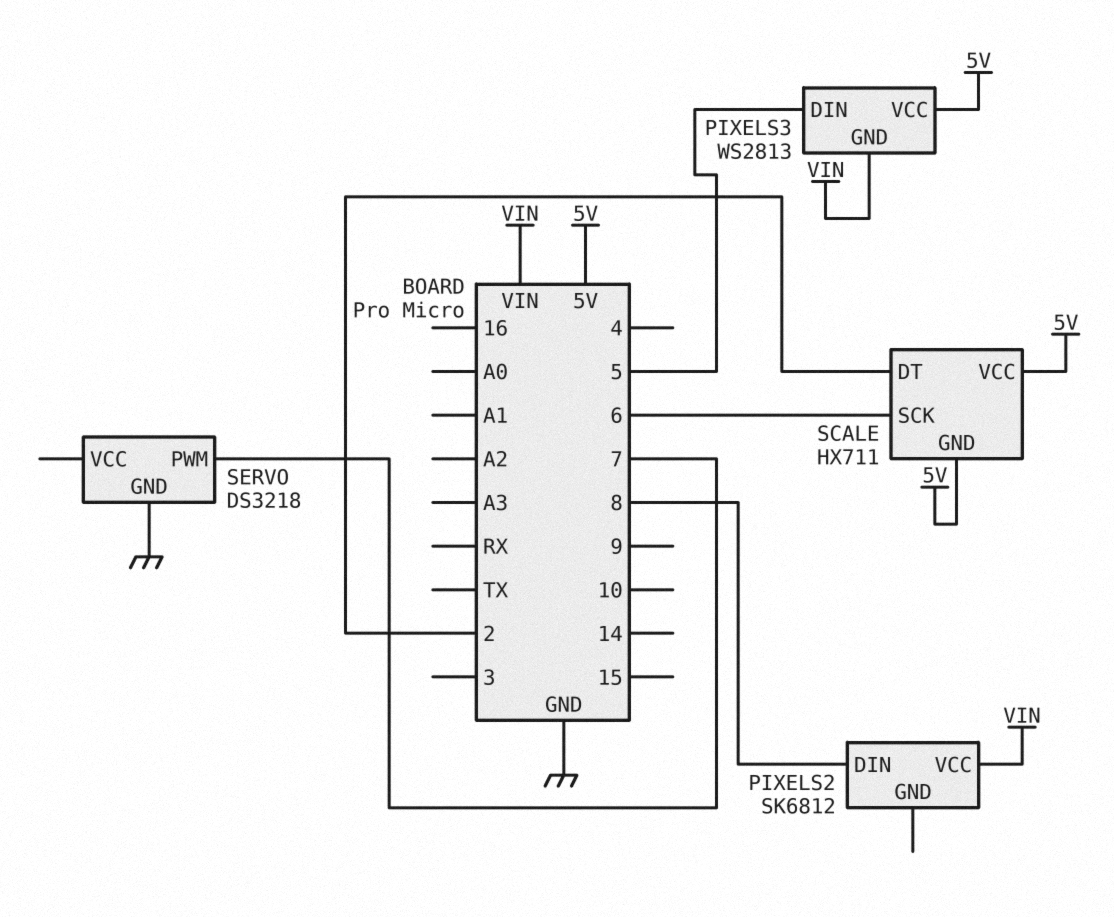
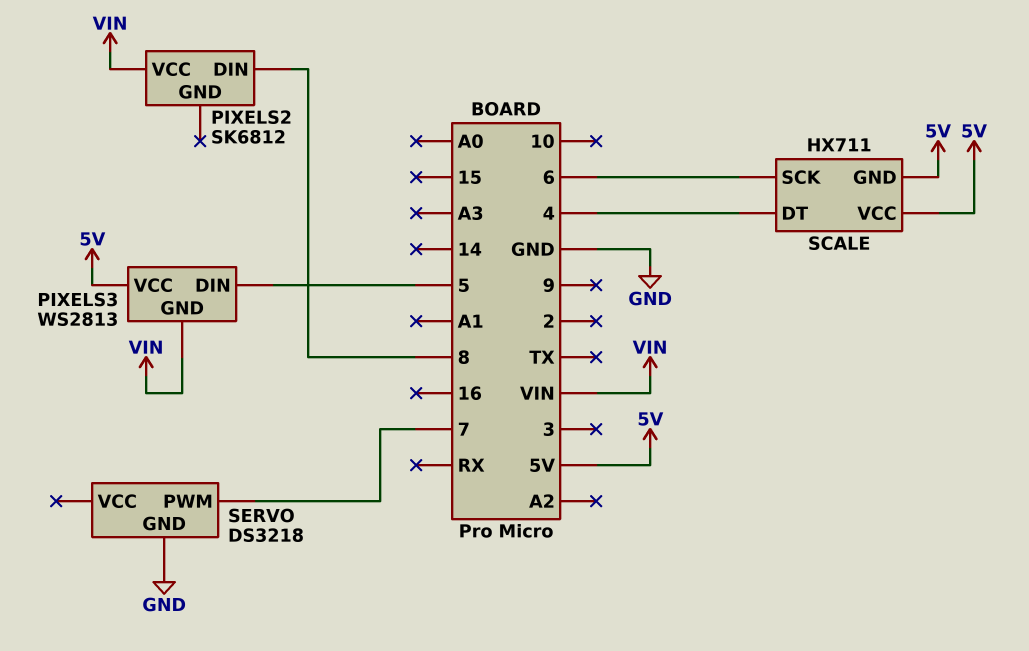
SCALE pin DT: 2 -> 4

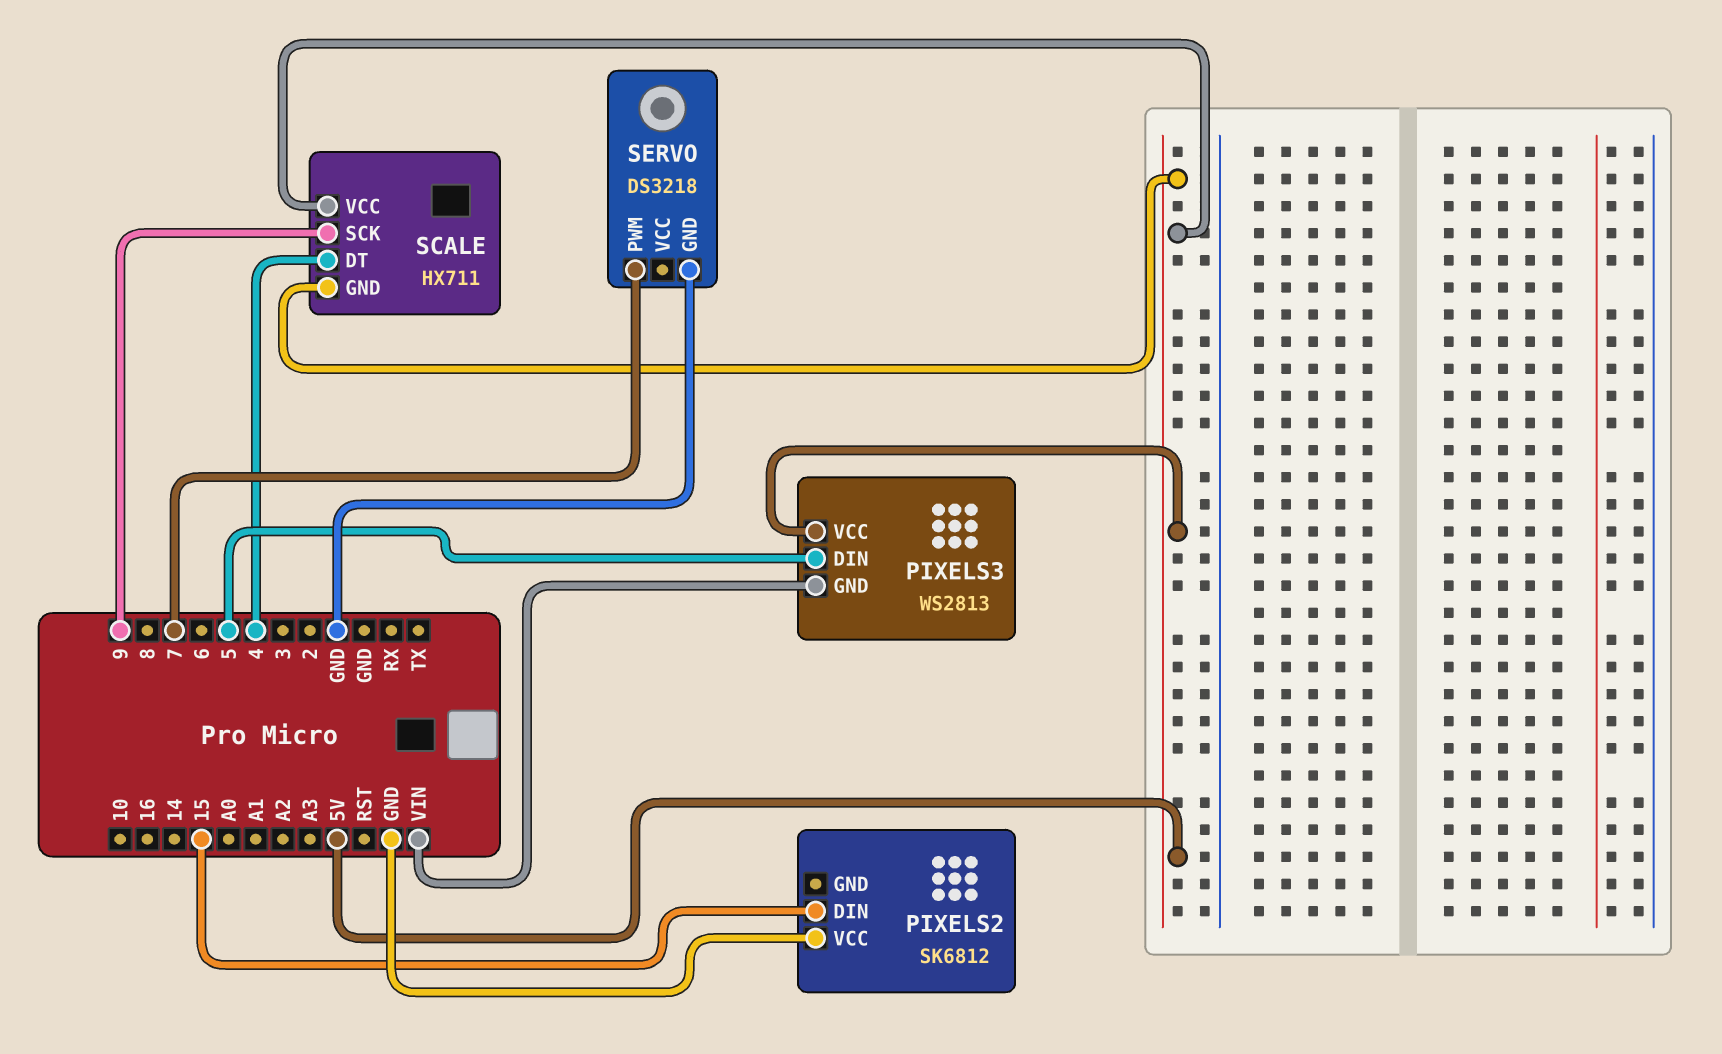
PIXELS2 pin DIN: 8 -> 15
PIXELS2 pin VCC: VIN -> GND
SCALE pin SCK: 6 -> 9

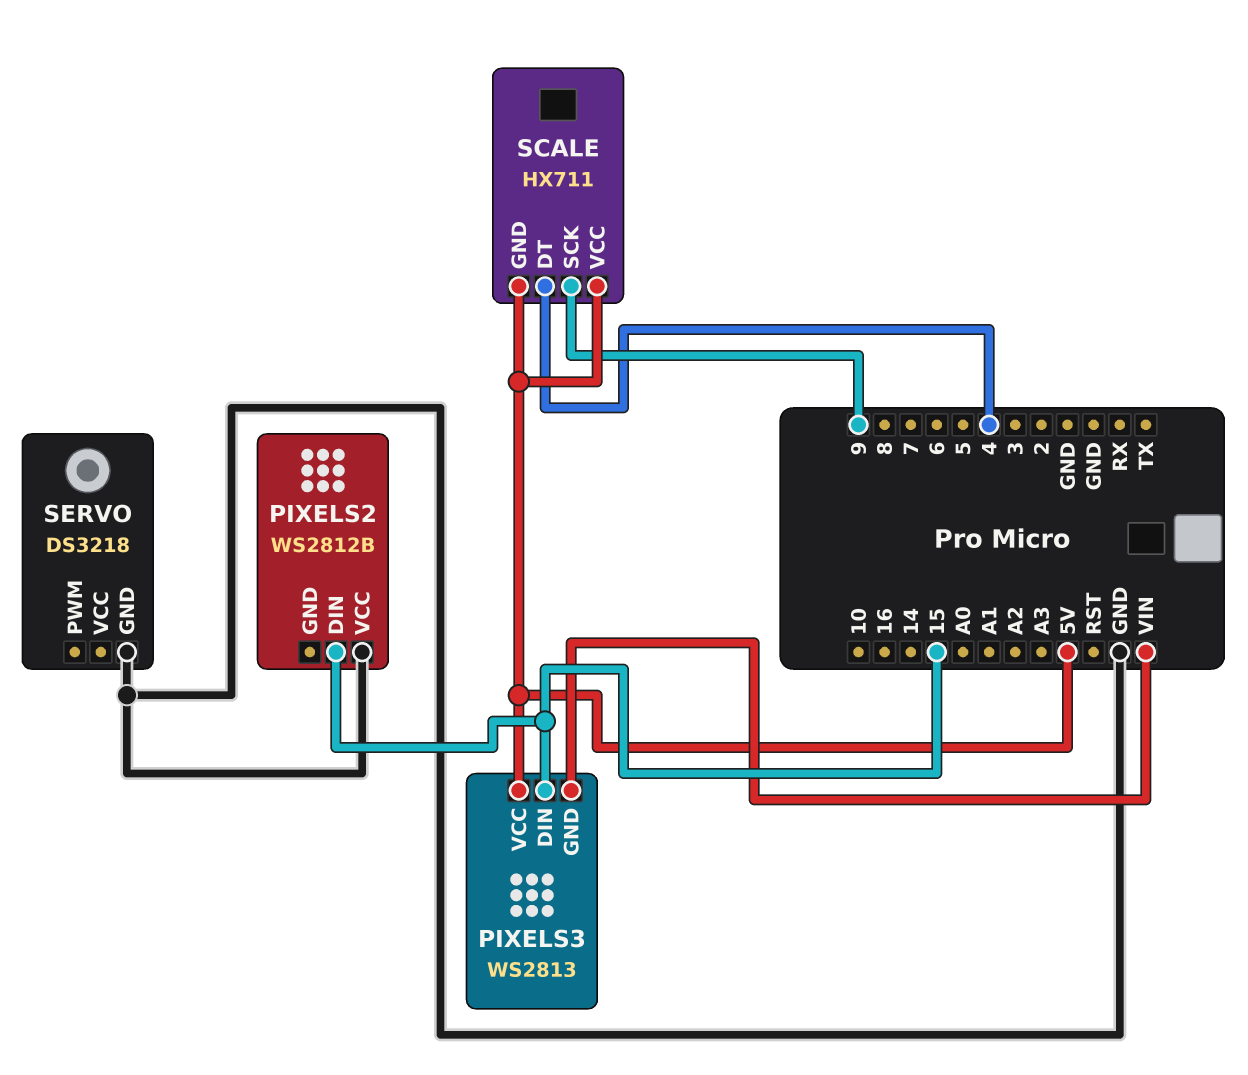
PIXELS2: SK6812 -> WS2812B
PIXELS3 pin DIN: 5 -> 15
SERVO pin PWM: 7 -> none

